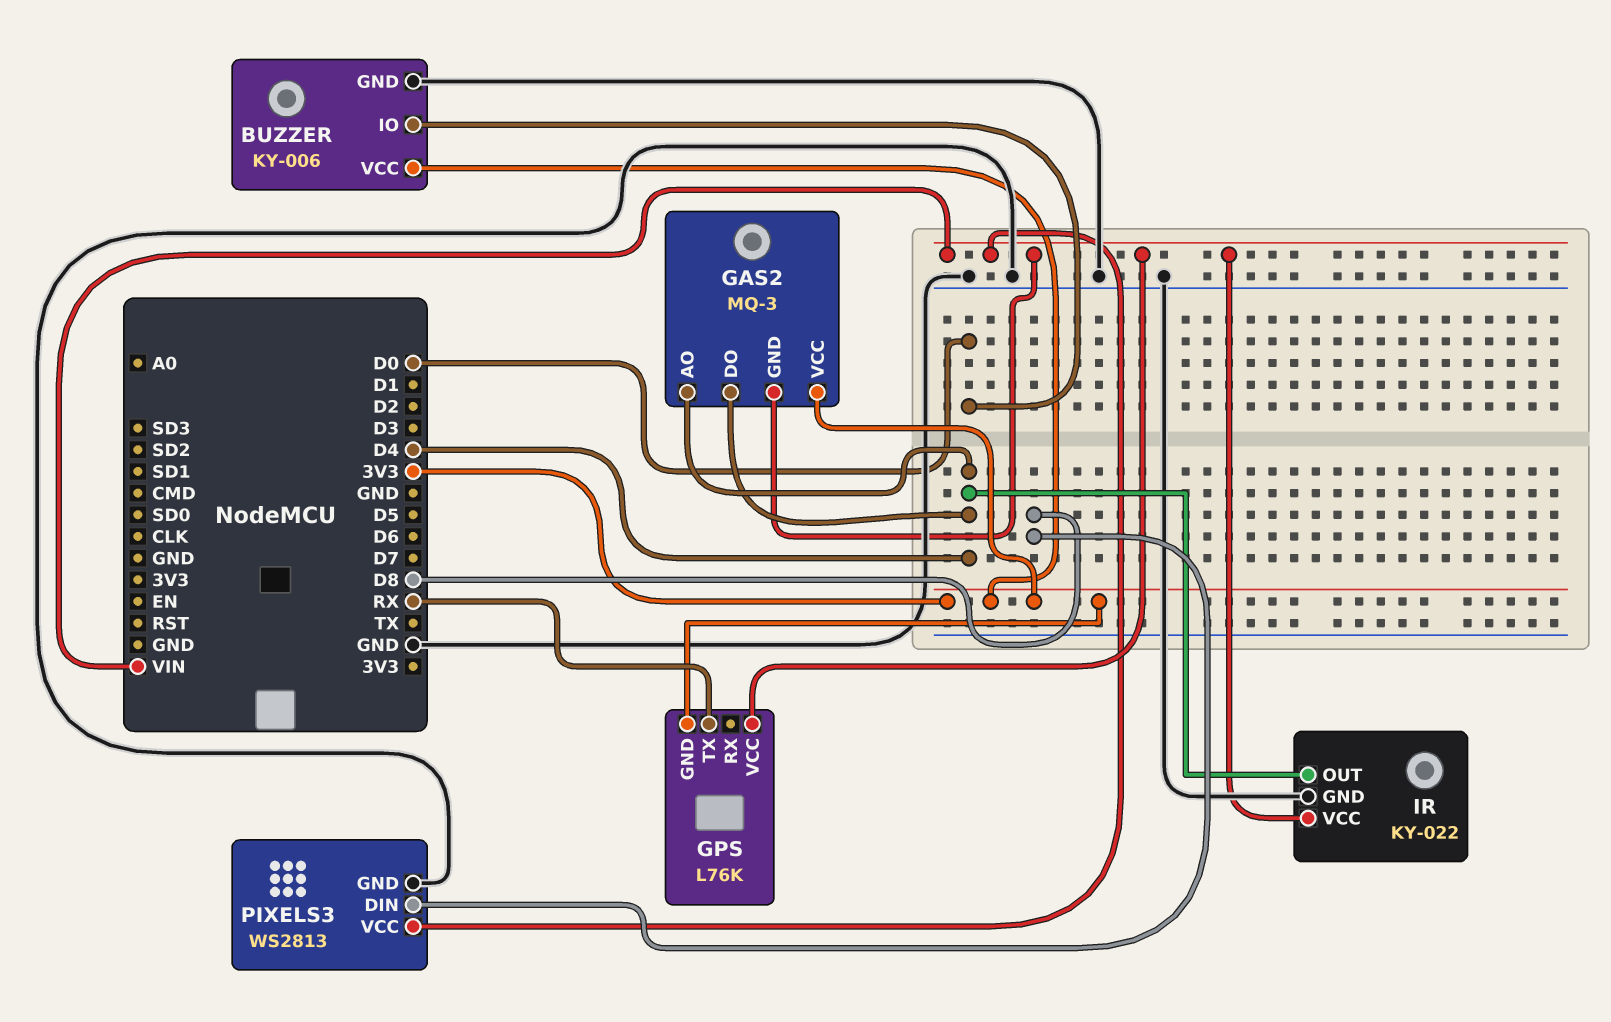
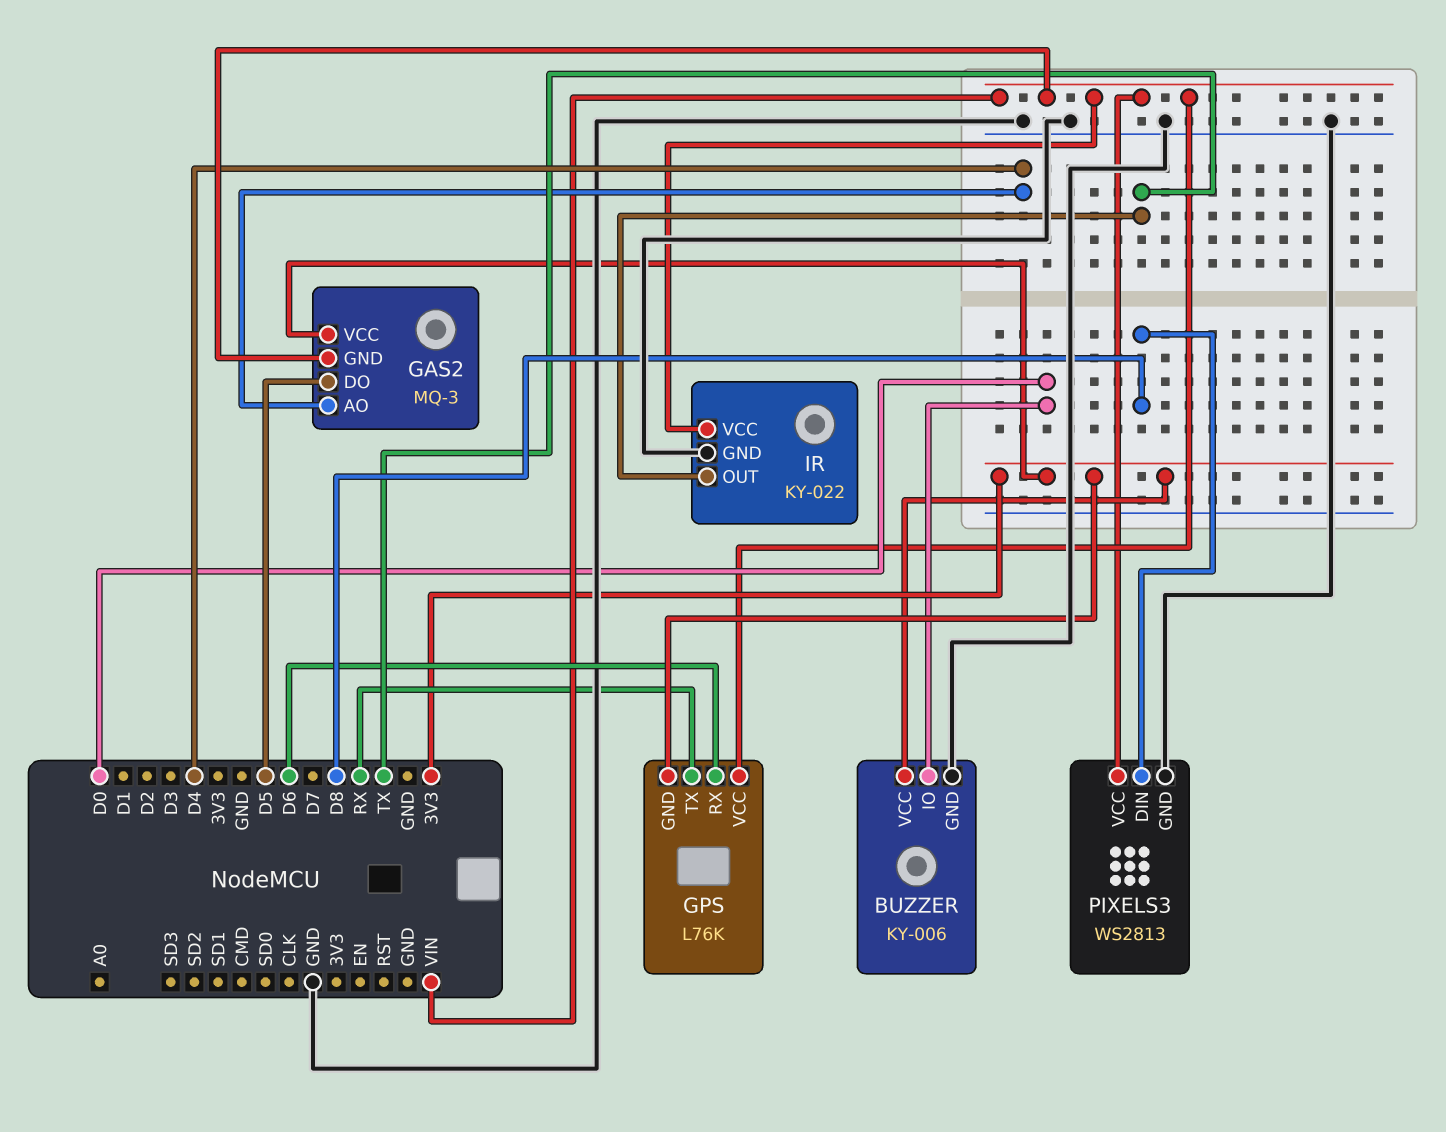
GAS2 pin DO: D4 -> D5
GPS pin RX: none -> D6
IR pin OUT: D4 -> TX

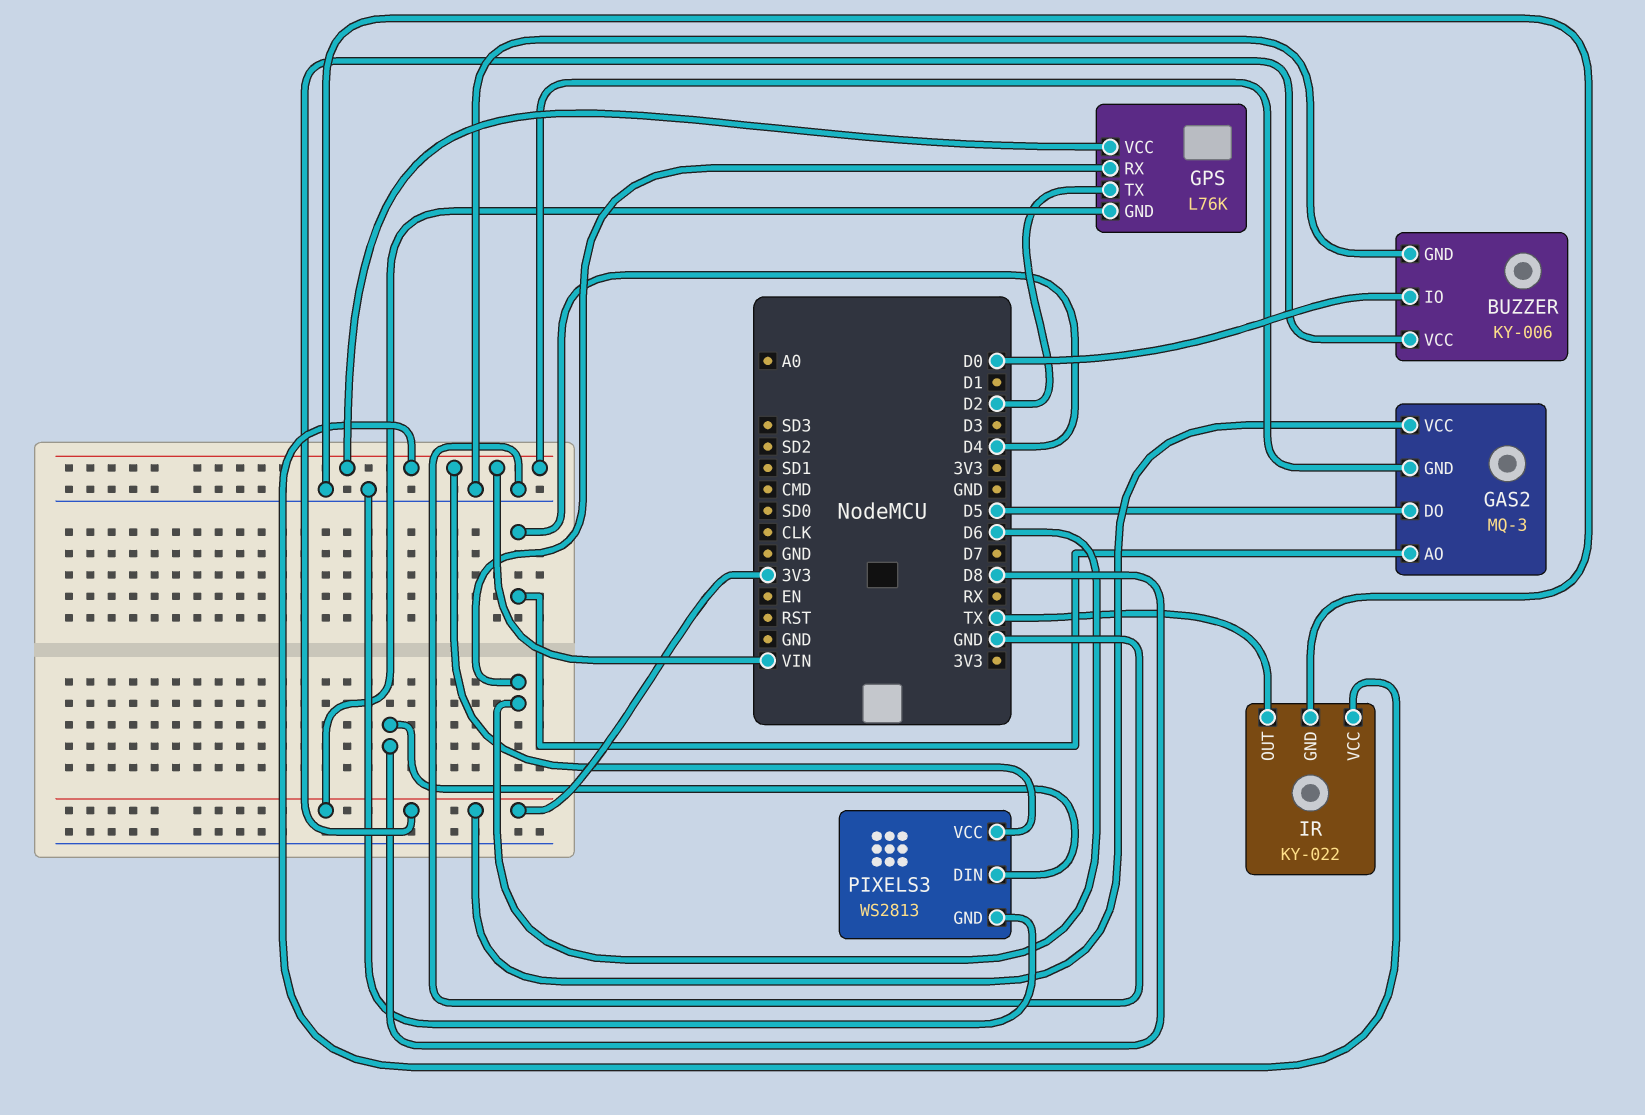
GPS pin TX: RX -> D2

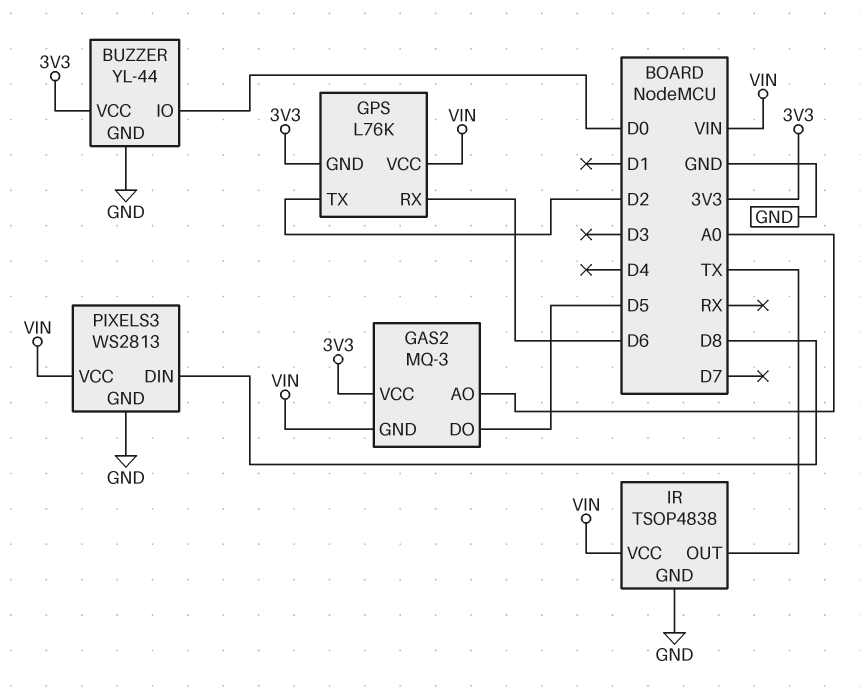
BUZZER: KY-006 -> YL-44
GAS2 pin AO: D4 -> A0
IR: KY-022 -> TSOP4838

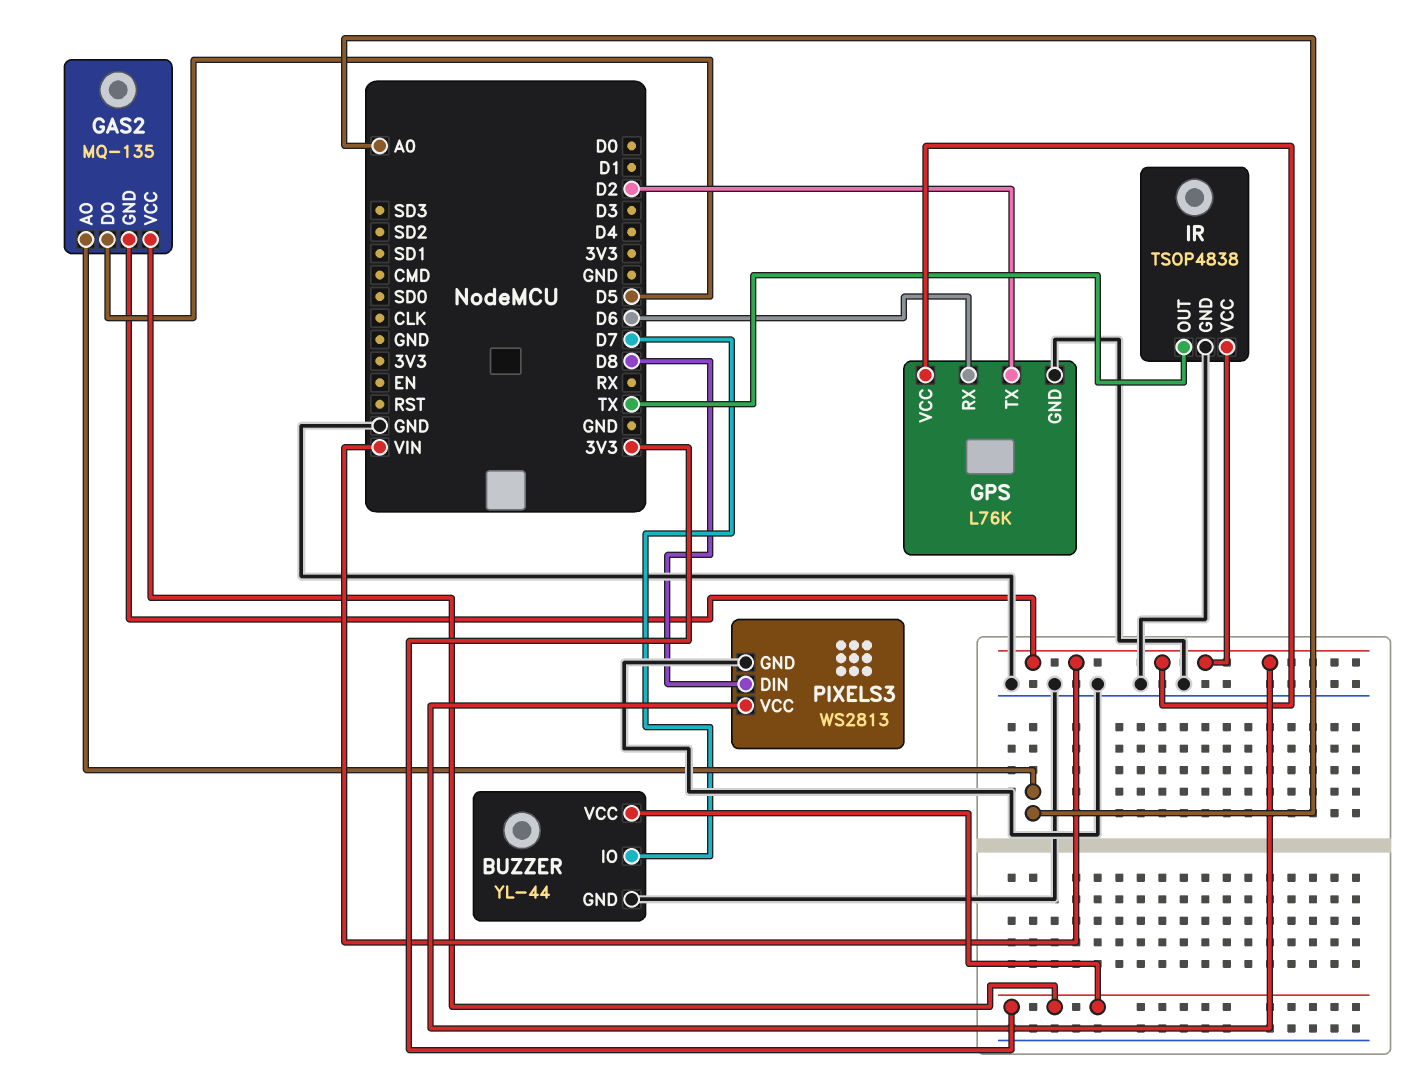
BUZZER pin IO: D0 -> D7
GAS2: MQ-3 -> MQ-135
GPS pin GND: 3V3 -> GND

